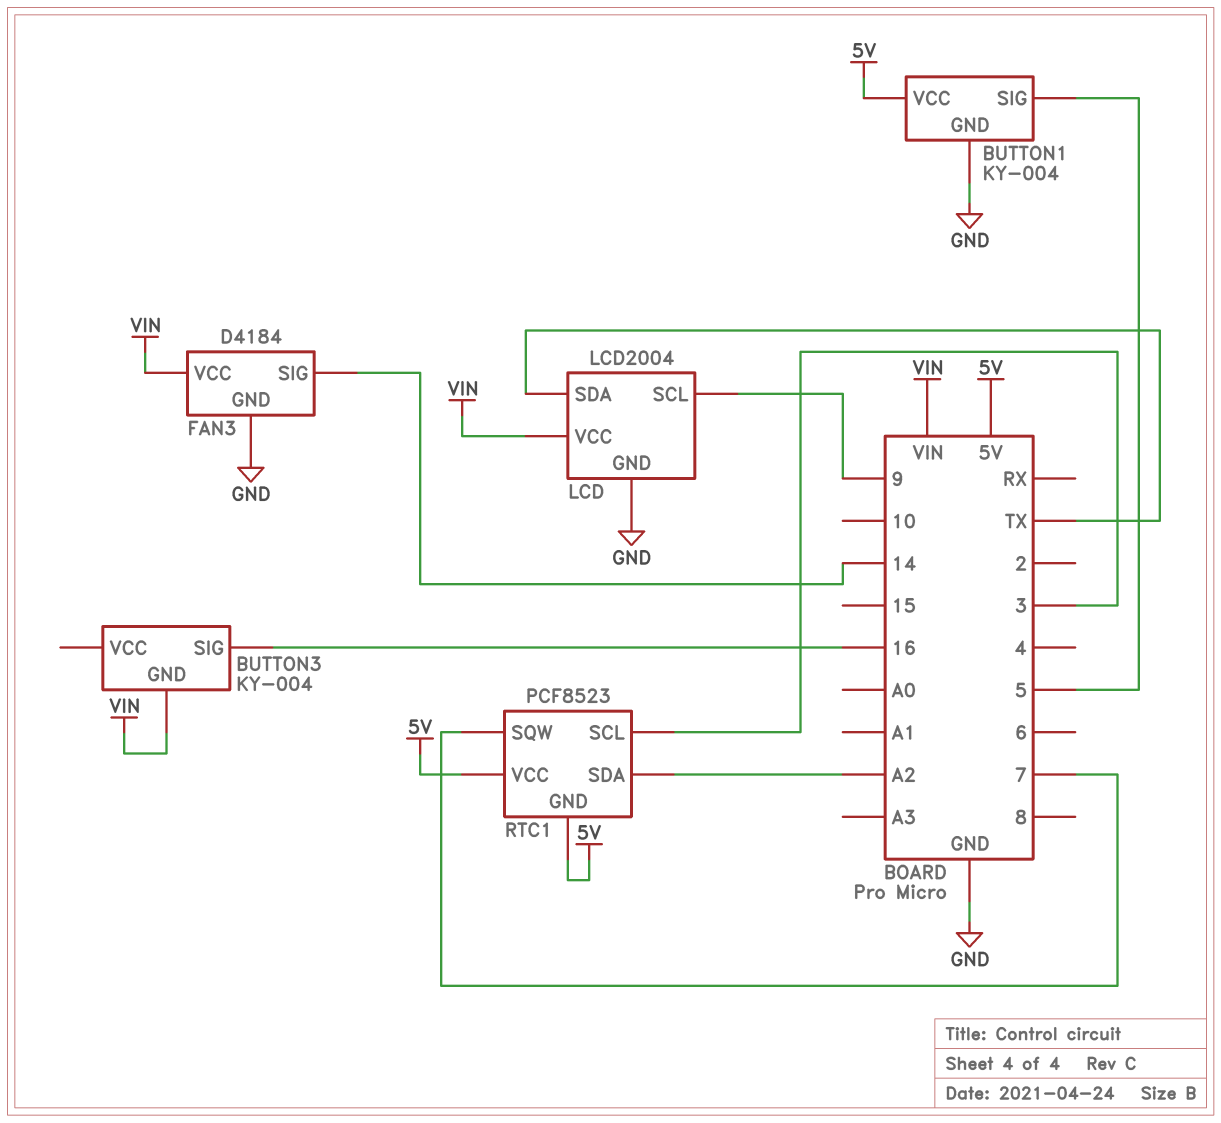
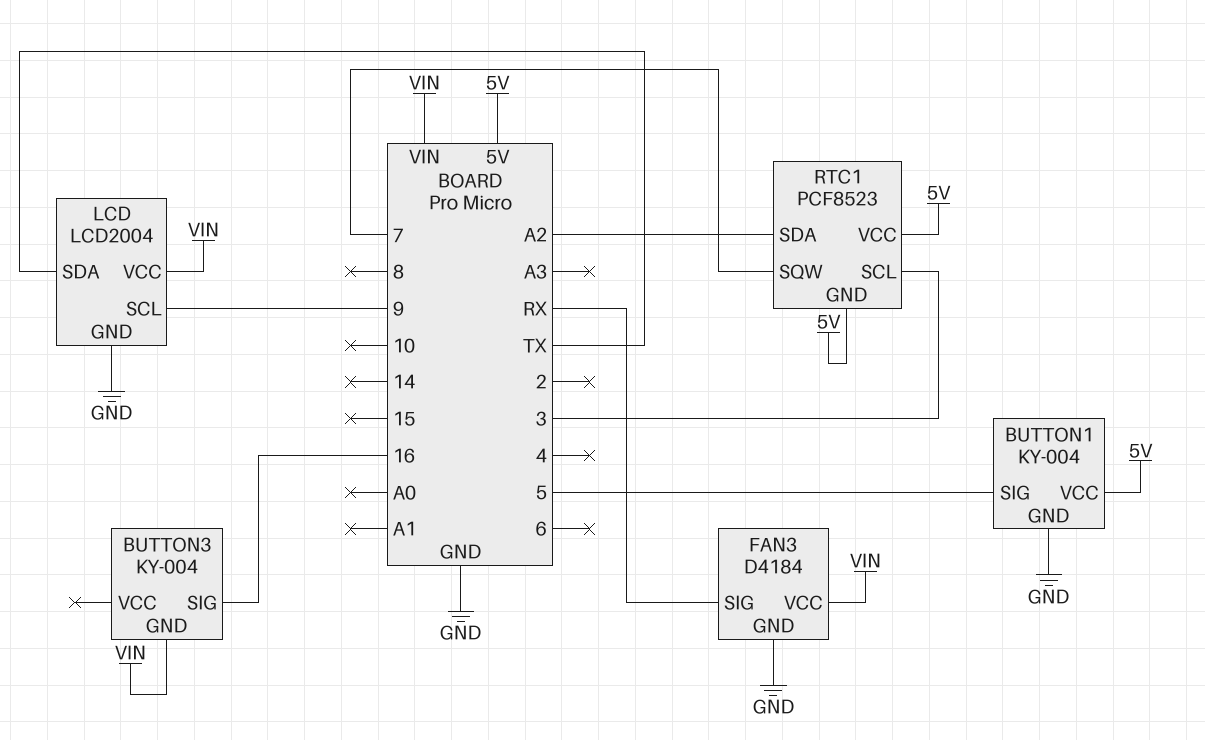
FAN3 pin SIG: 14 -> RX

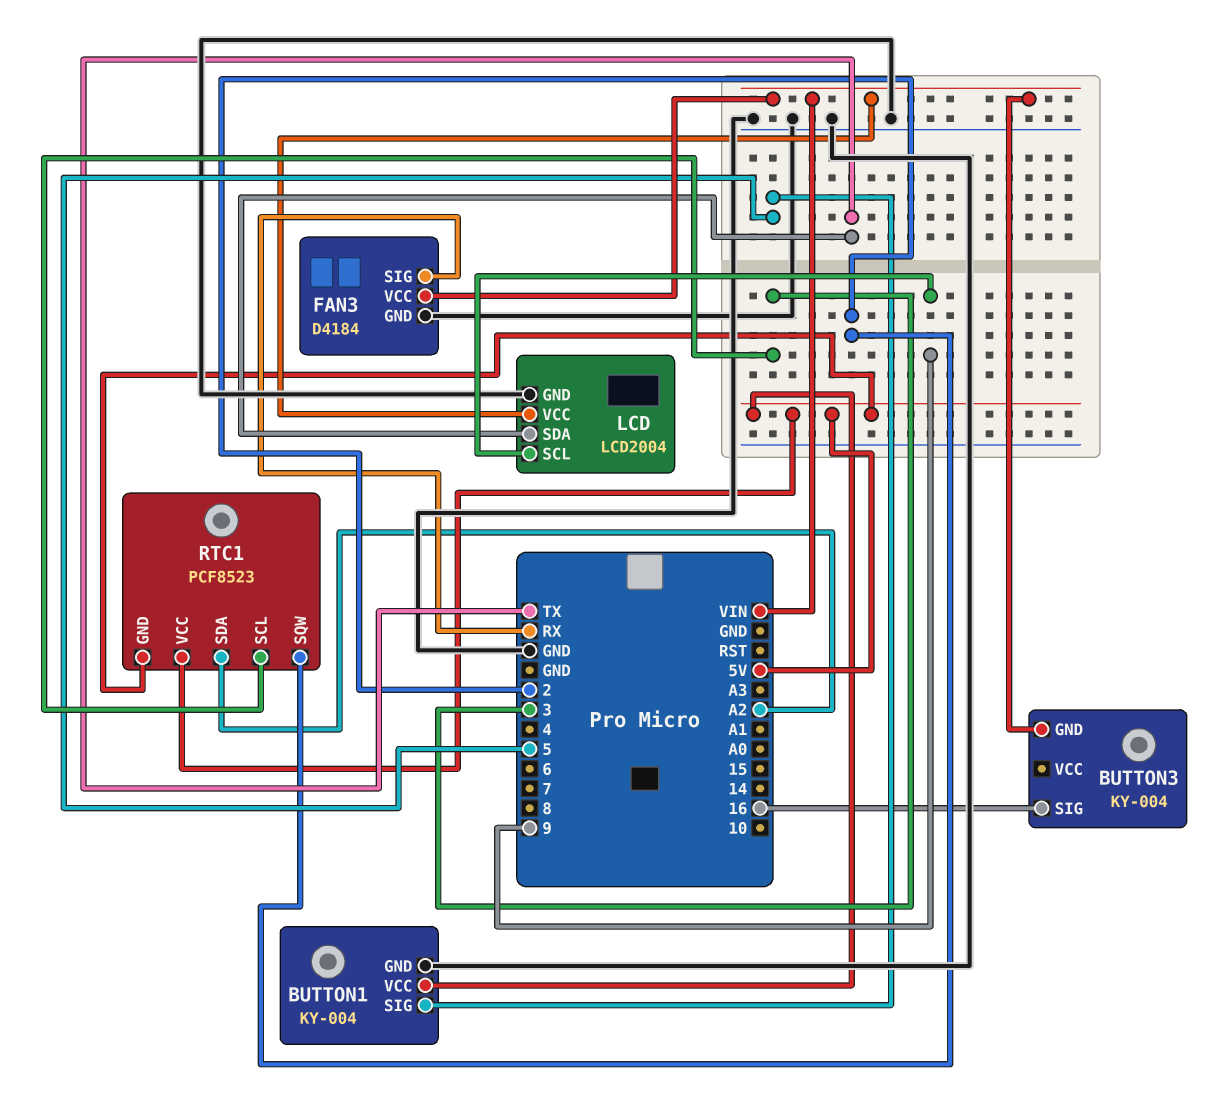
RTC1 pin SQW: 7 -> 2

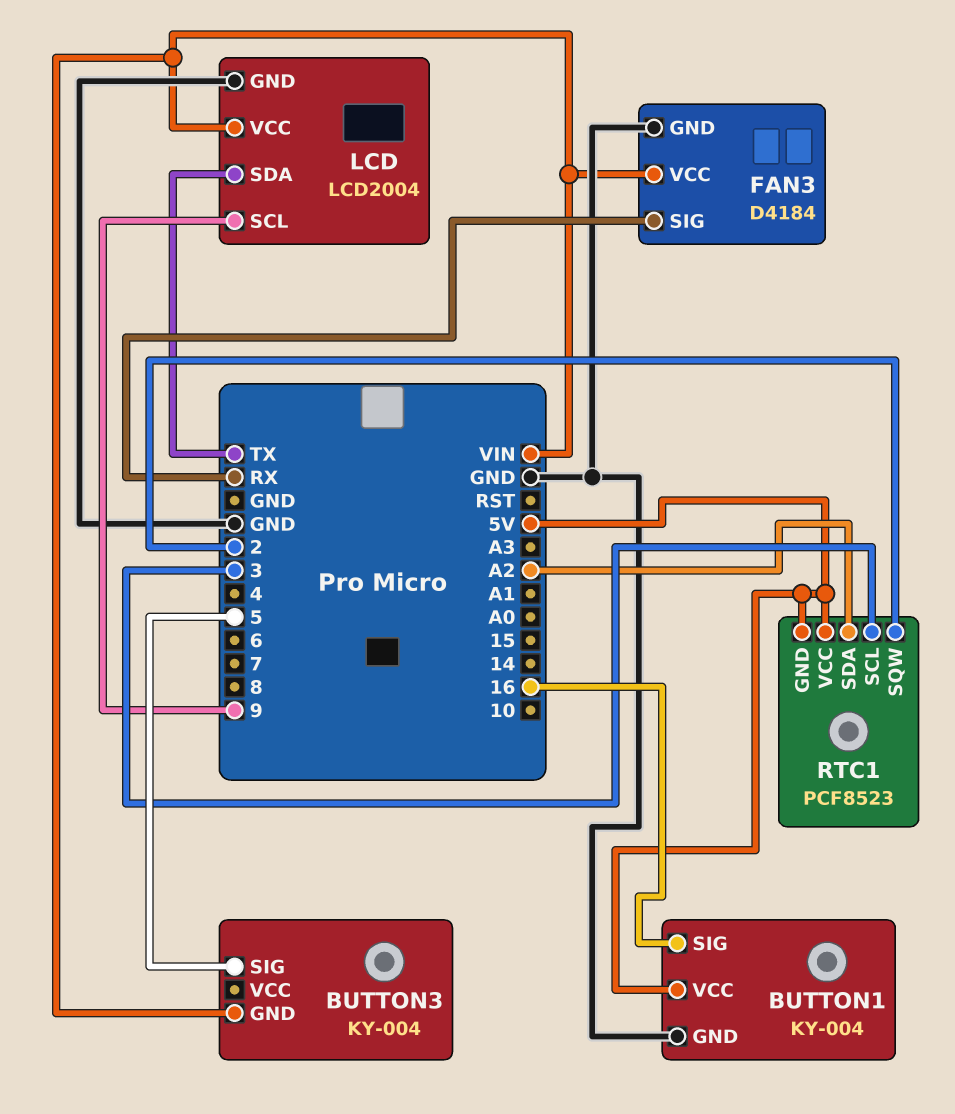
BUTTON1 pin SIG: 5 -> 16
BUTTON3 pin SIG: 16 -> 5

